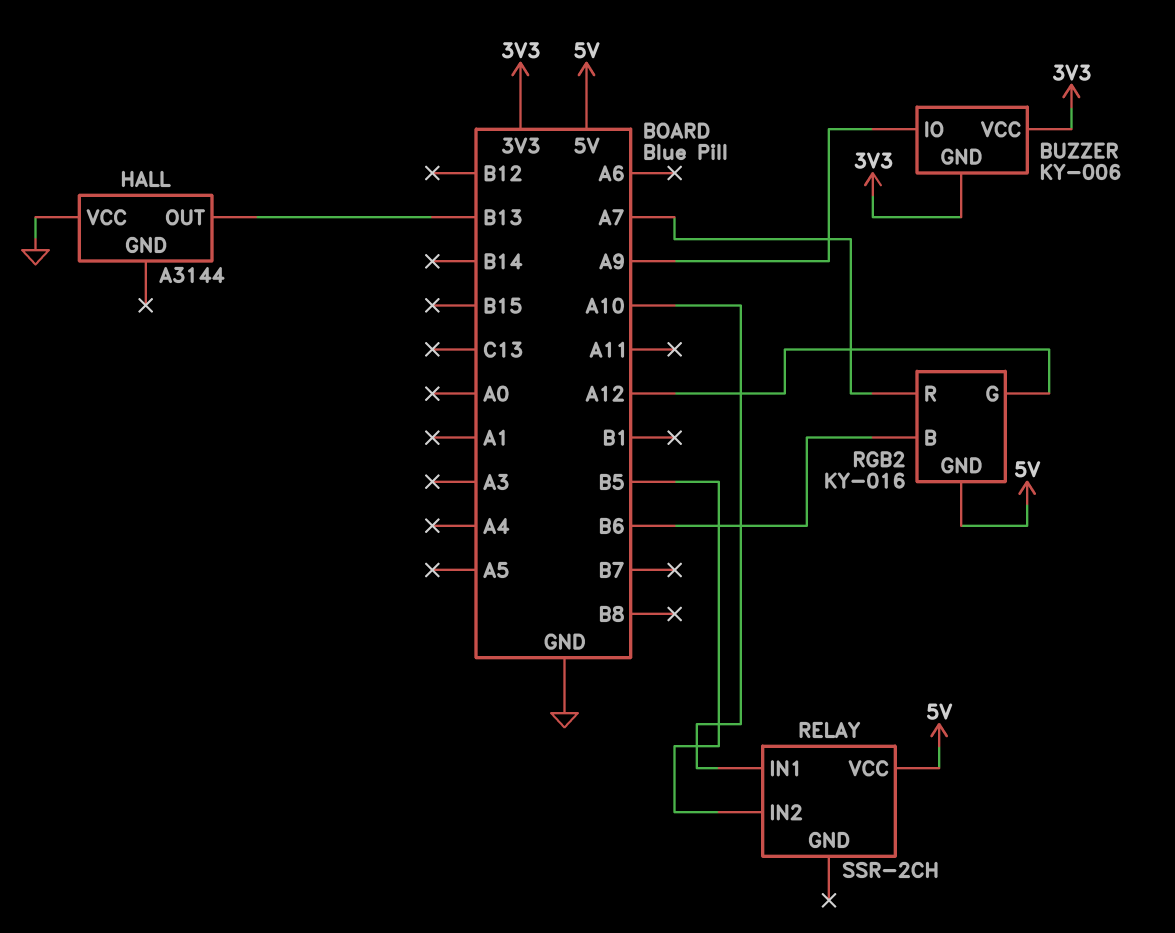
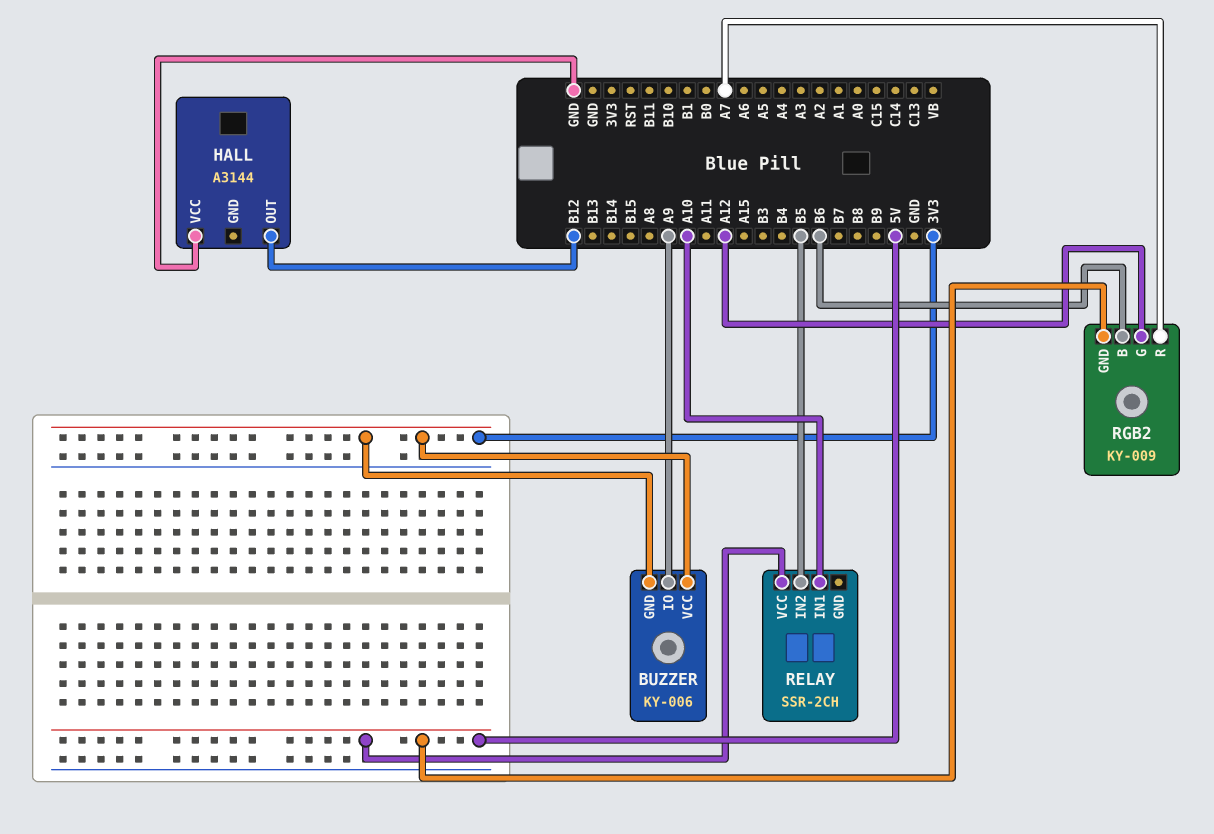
HALL pin OUT: B13 -> B12
RGB2: KY-016 -> KY-009

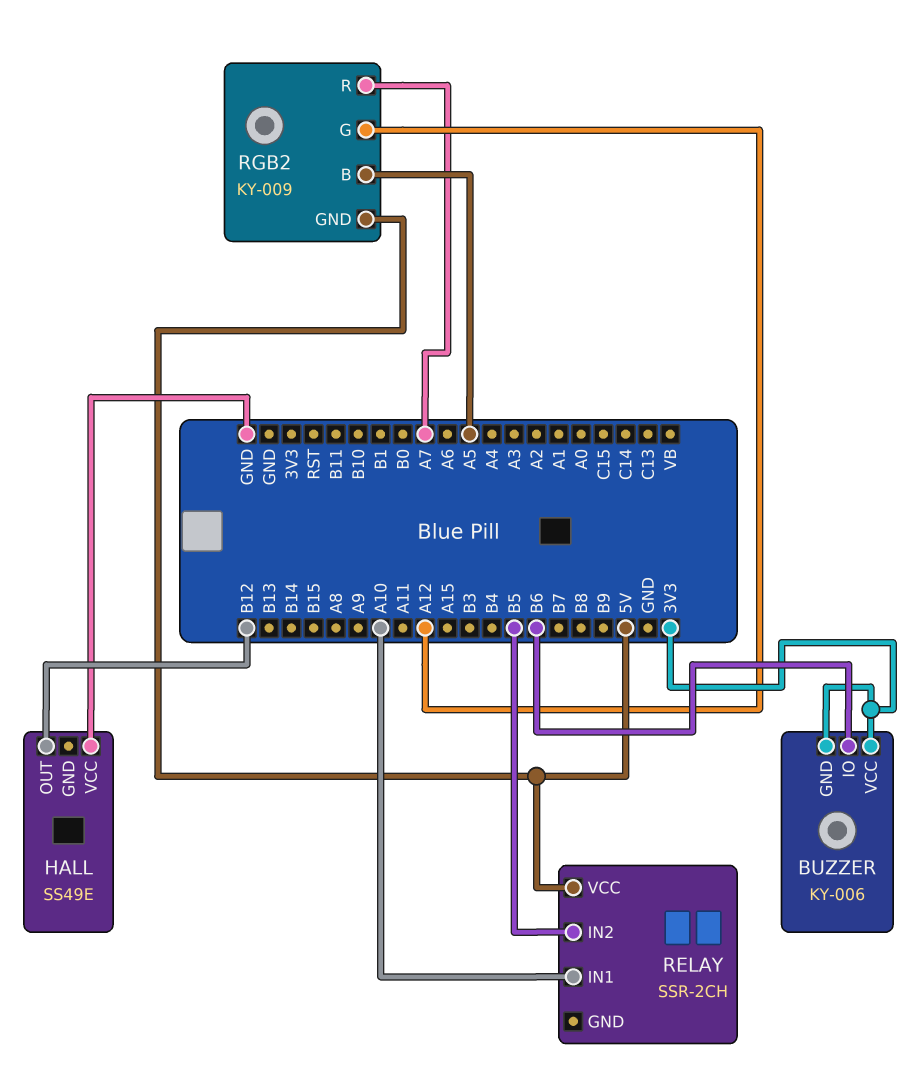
BUZZER pin IO: A9 -> B6
HALL: A3144 -> SS49E
RGB2 pin B: B6 -> A5

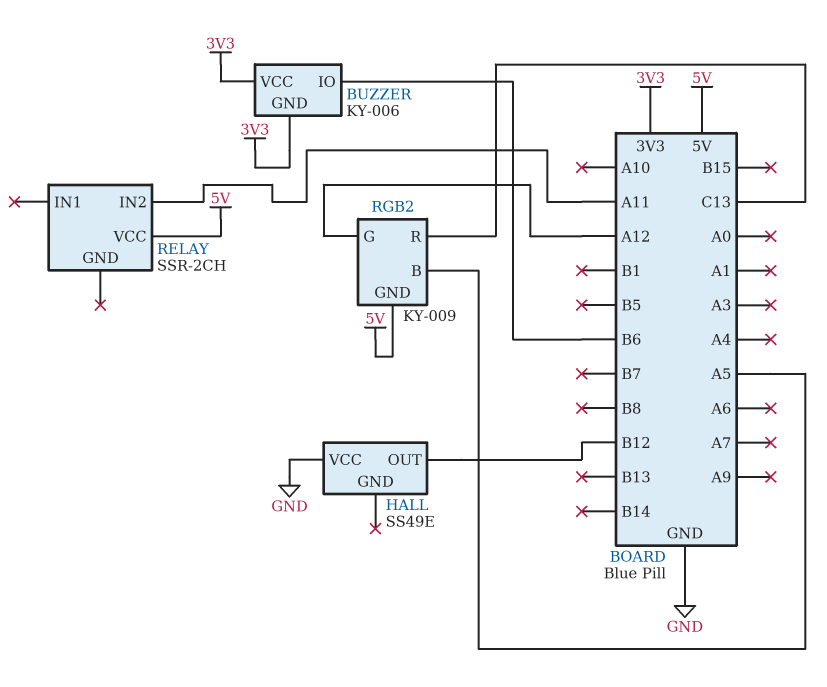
RELAY pin IN1: A10 -> none
RELAY pin IN2: B5 -> A11
RGB2 pin R: A7 -> C13

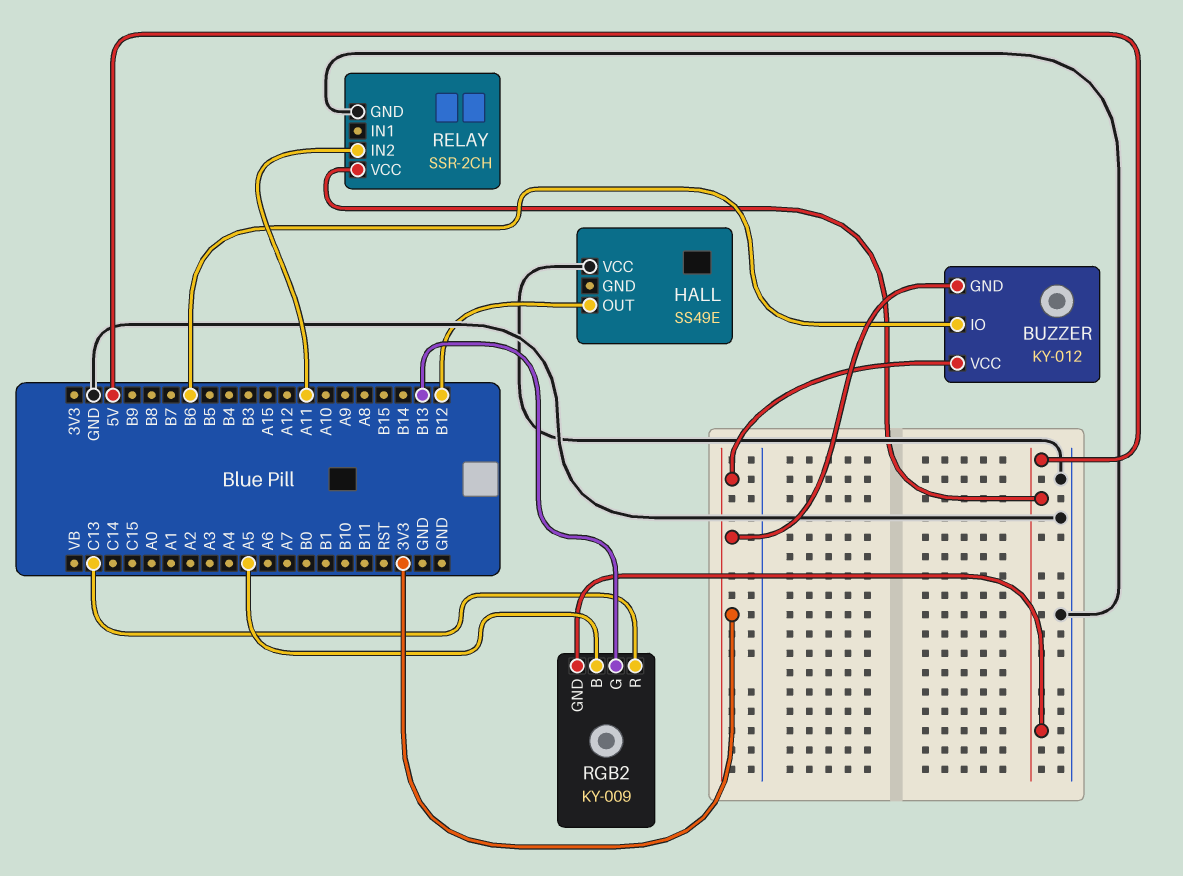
BUZZER: KY-006 -> KY-012
RELAY pin GND: none -> GND
RGB2 pin G: A12 -> B13

